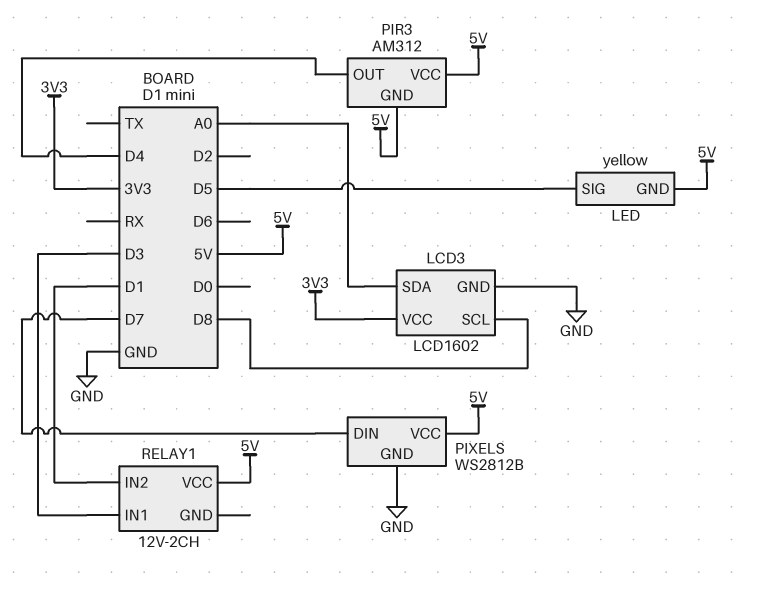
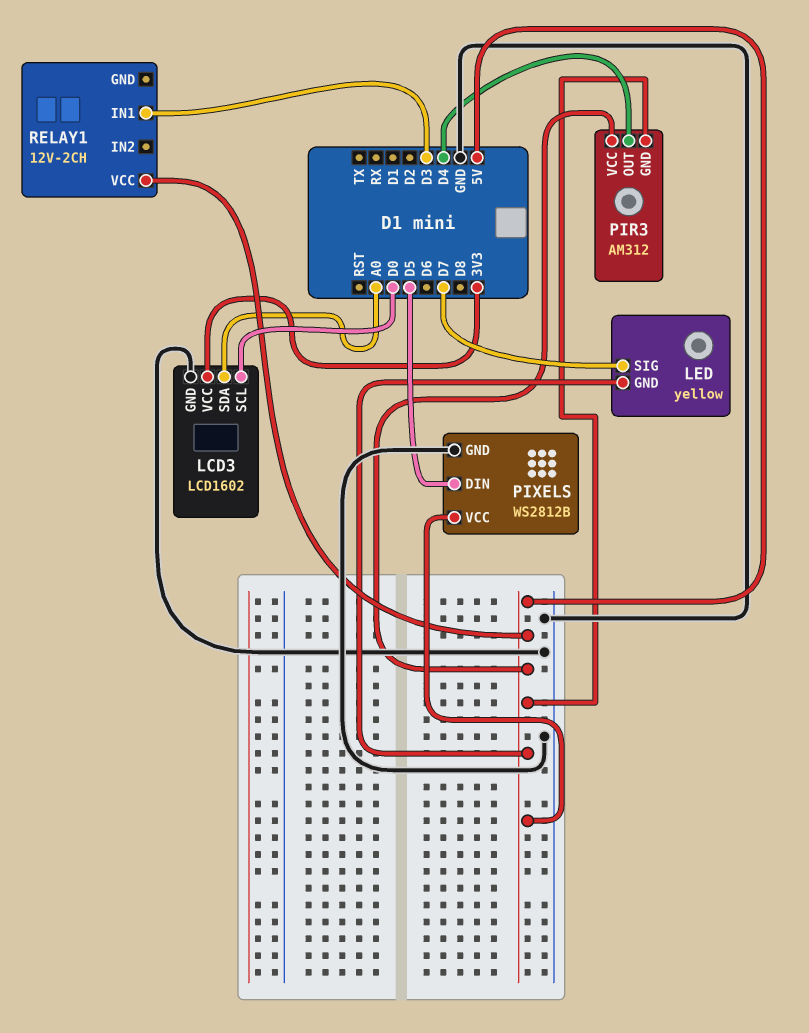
LCD3 pin SCL: D8 -> D0
LED pin SIG: D5 -> D7
PIXELS pin DIN: D7 -> D5
RELAY1 pin IN2: D1 -> none

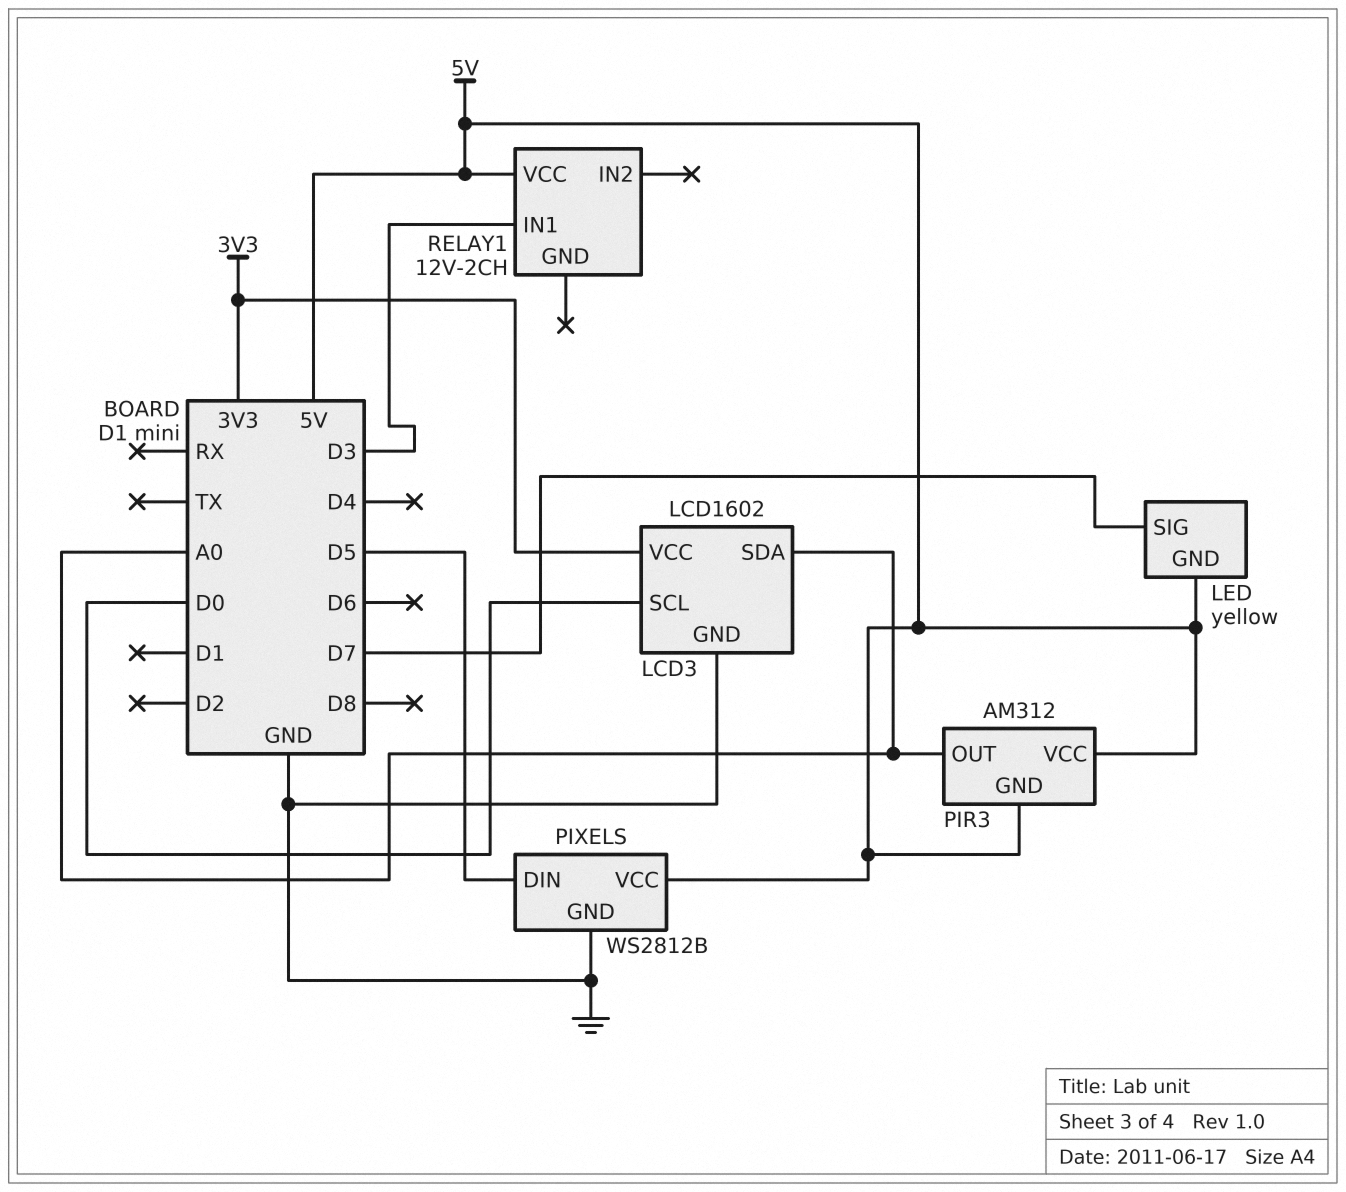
PIR3 pin OUT: D4 -> A0

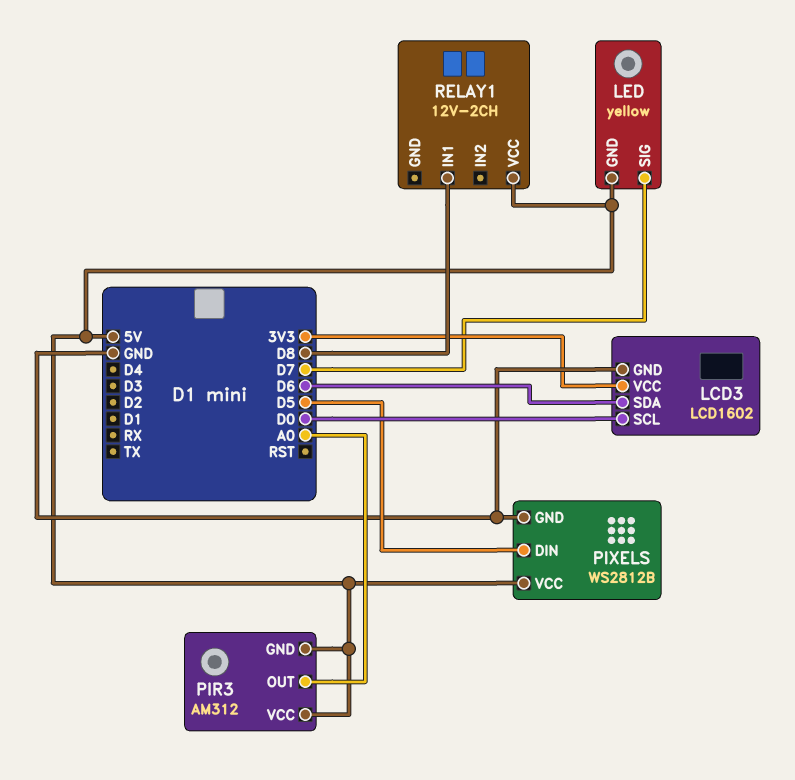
LCD3 pin SDA: A0 -> D6
RELAY1 pin IN1: D3 -> D8

